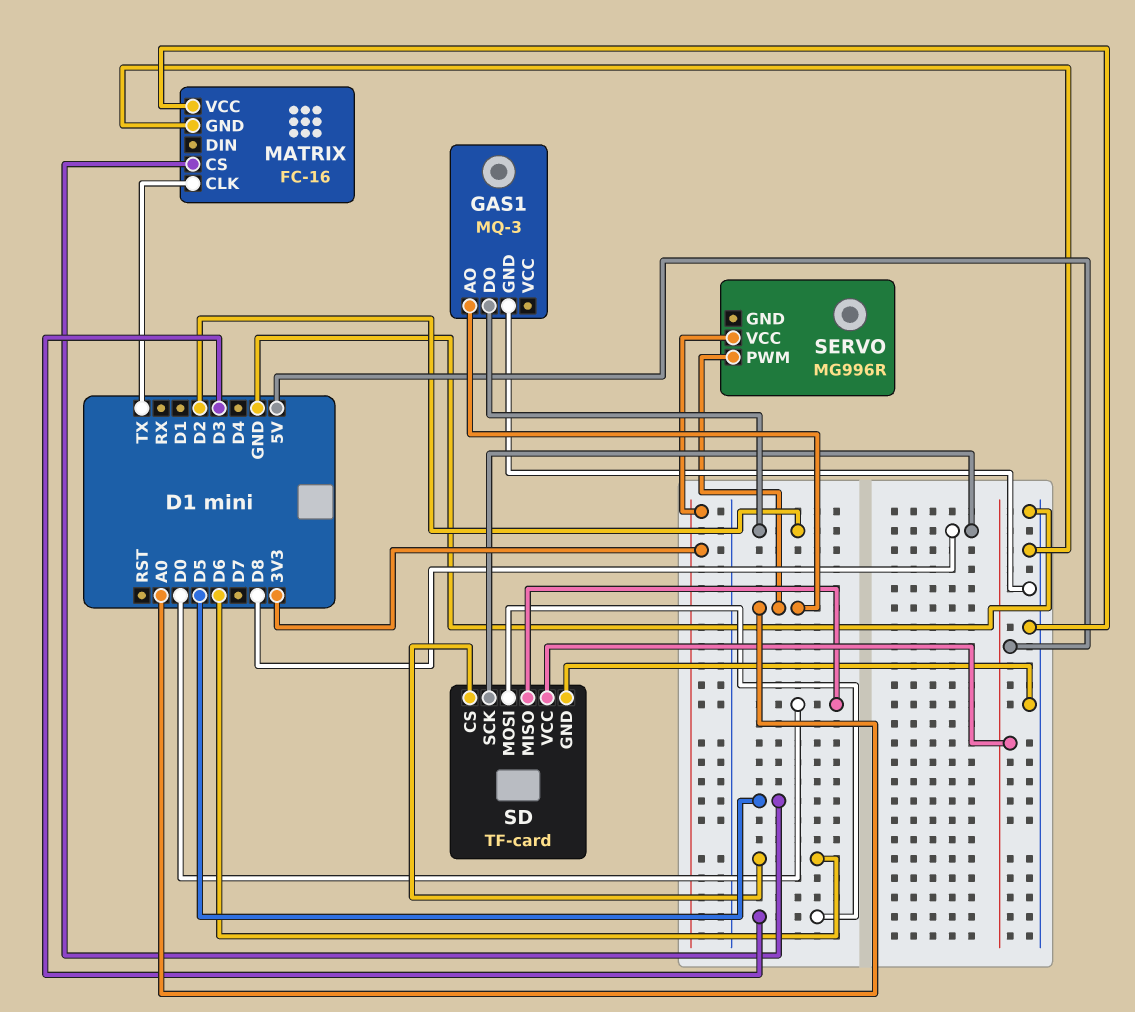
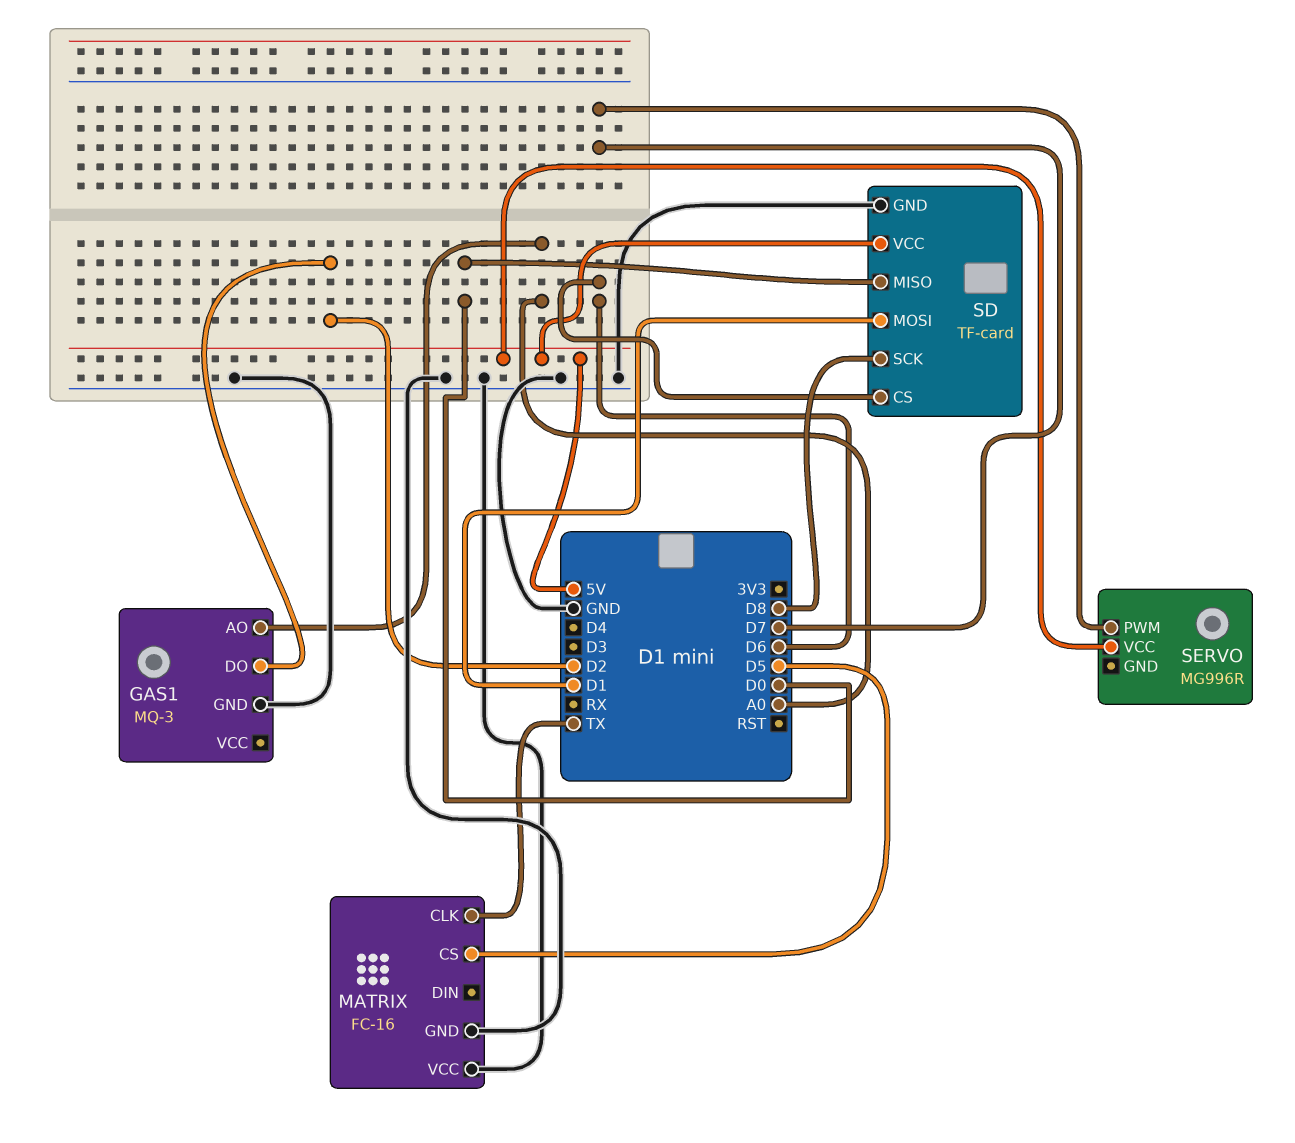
SD pin MOSI: D3 -> D1
SERVO pin PWM: A0 -> D7
SERVO pin VCC: 3V3 -> 5V

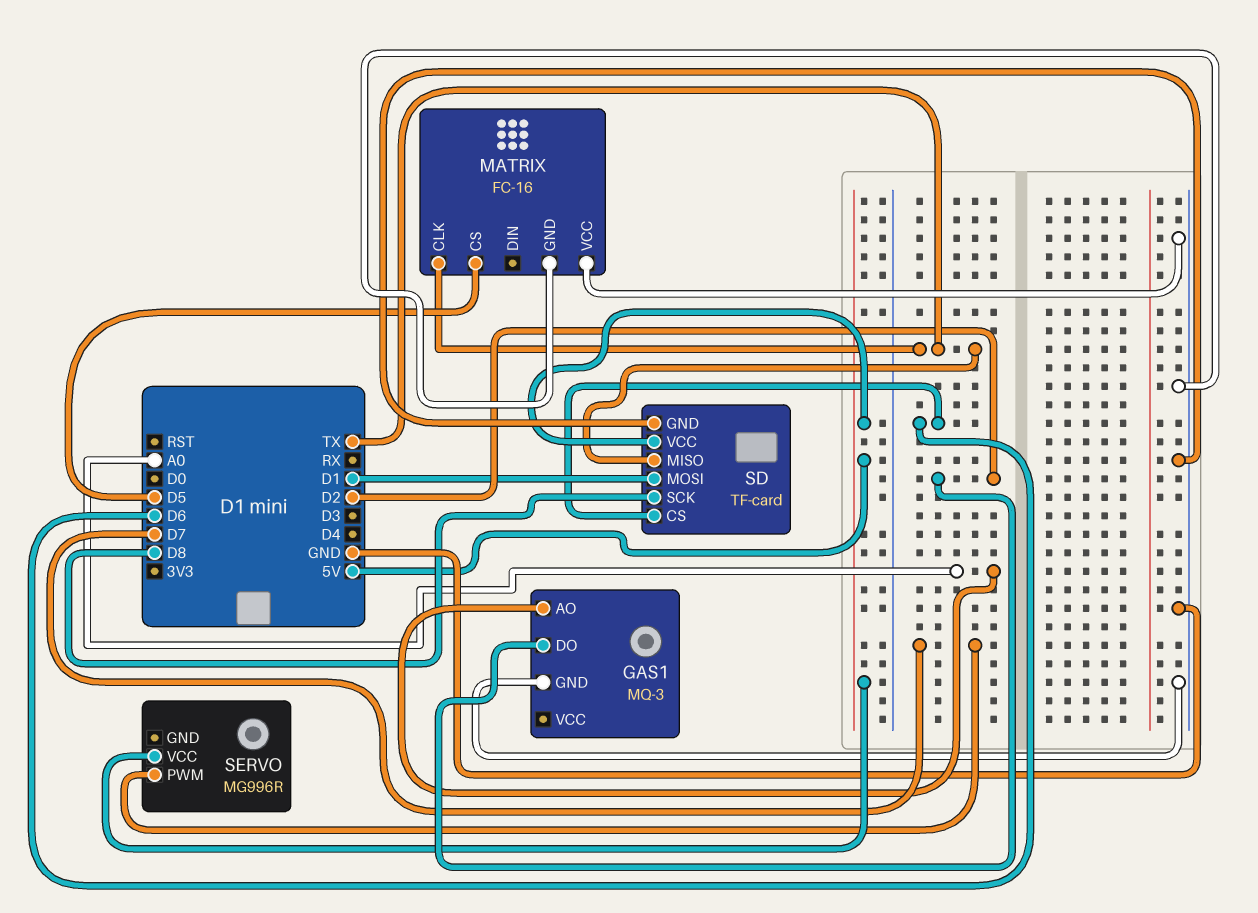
SD pin MISO: D0 -> TX

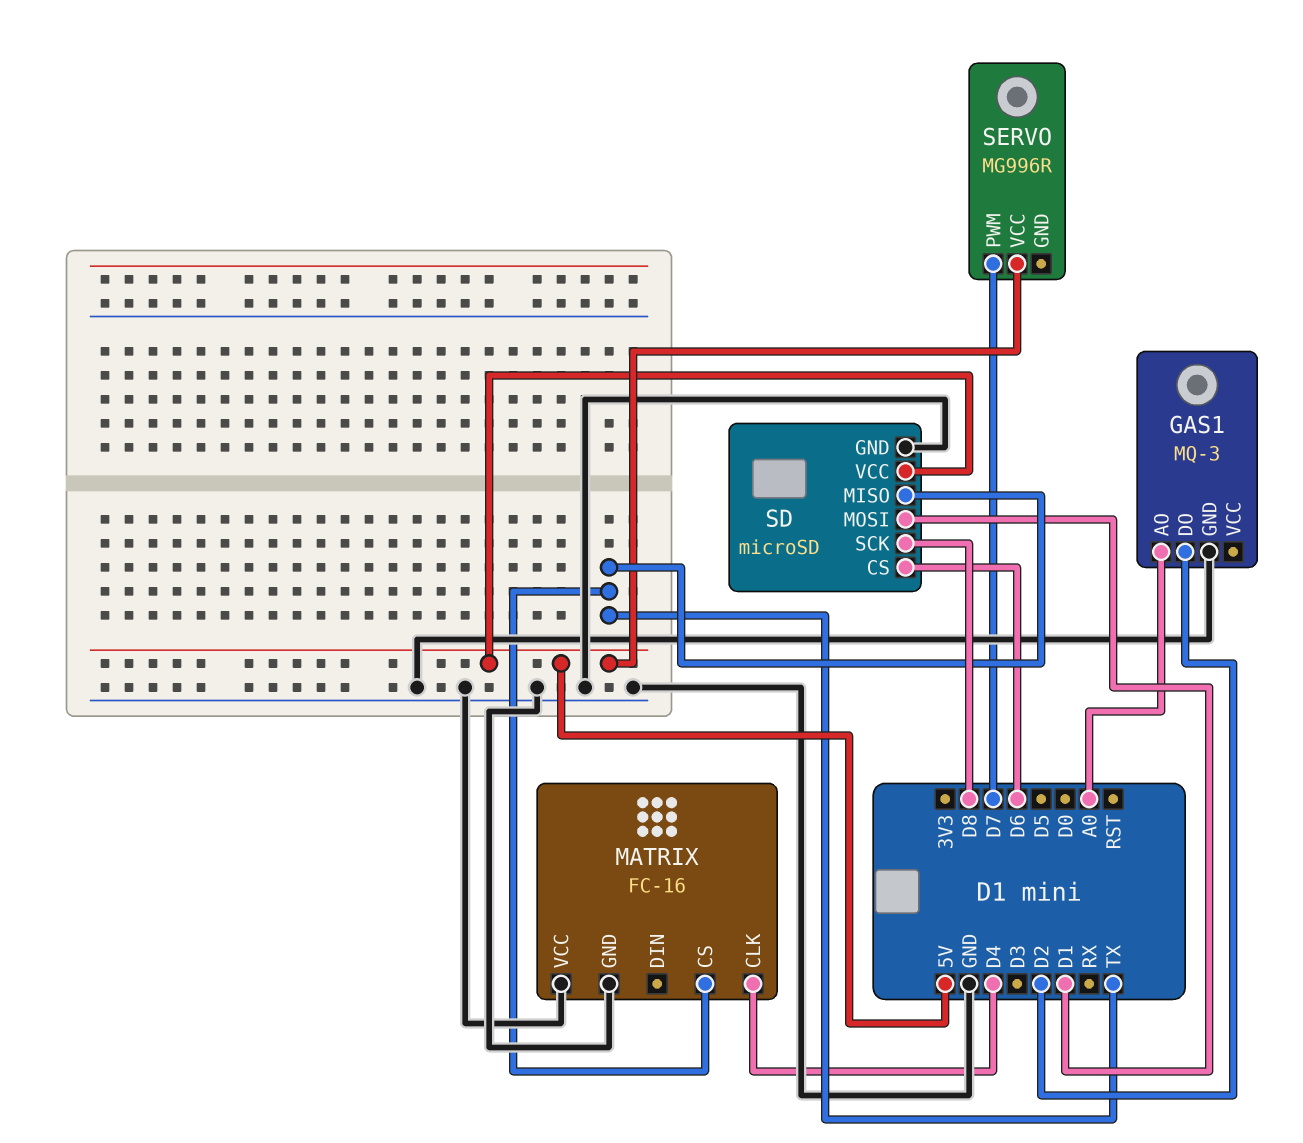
MATRIX pin CLK: TX -> D4
MATRIX pin CS: D5 -> TX
SD: TF-card -> microSD

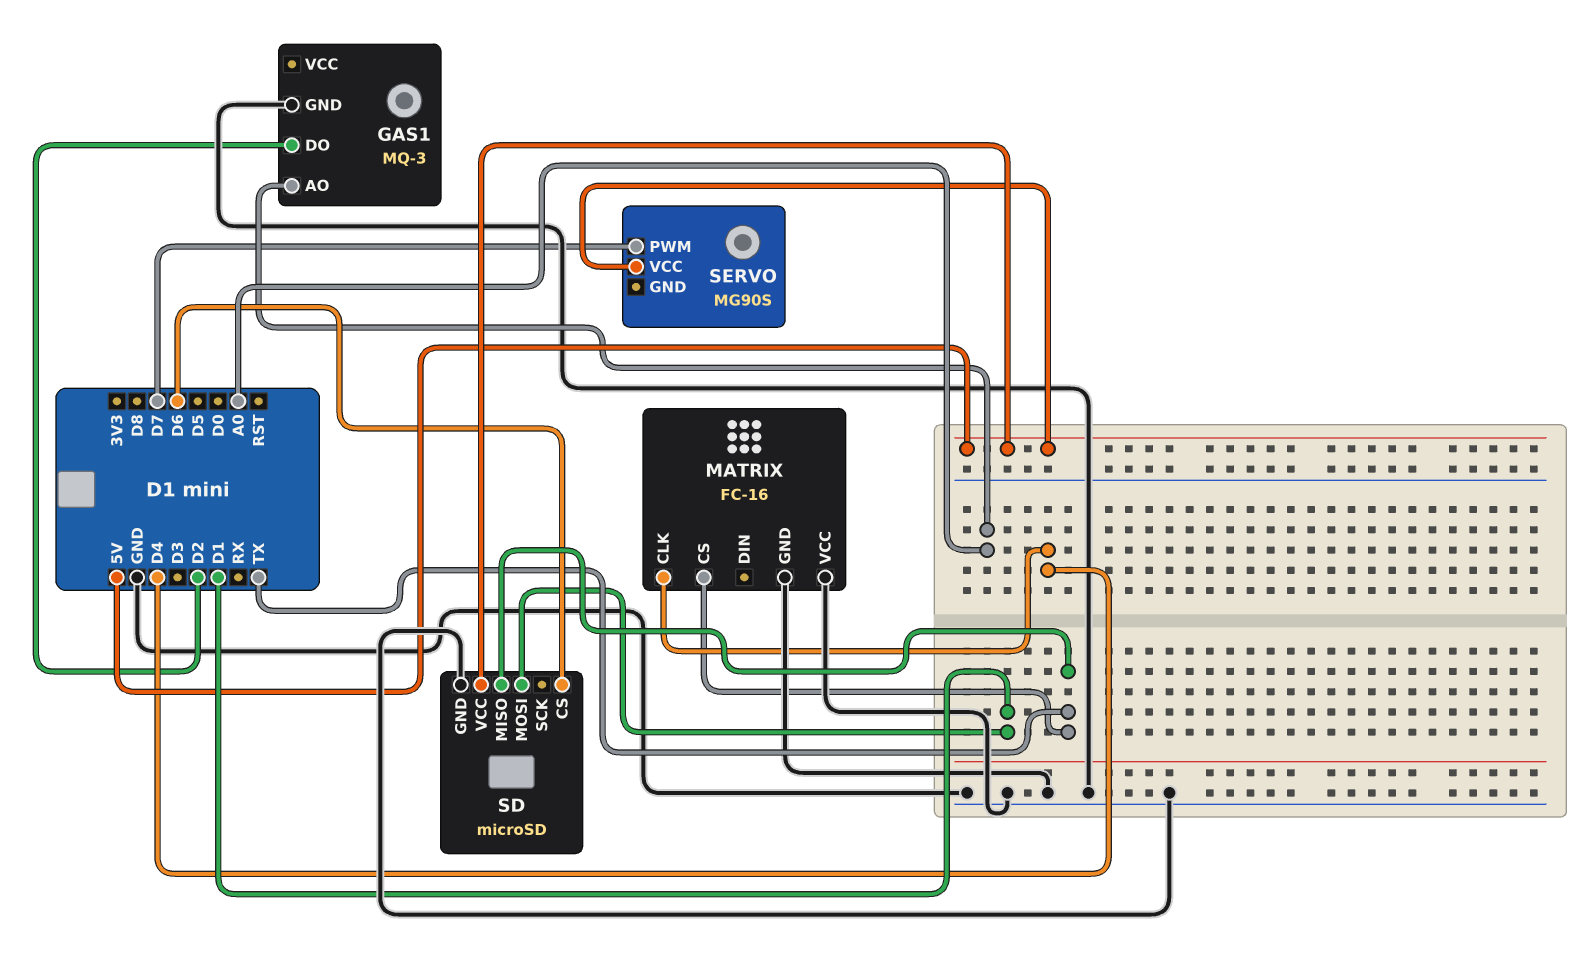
SD pin SCK: D8 -> none
SERVO: MG996R -> MG90S

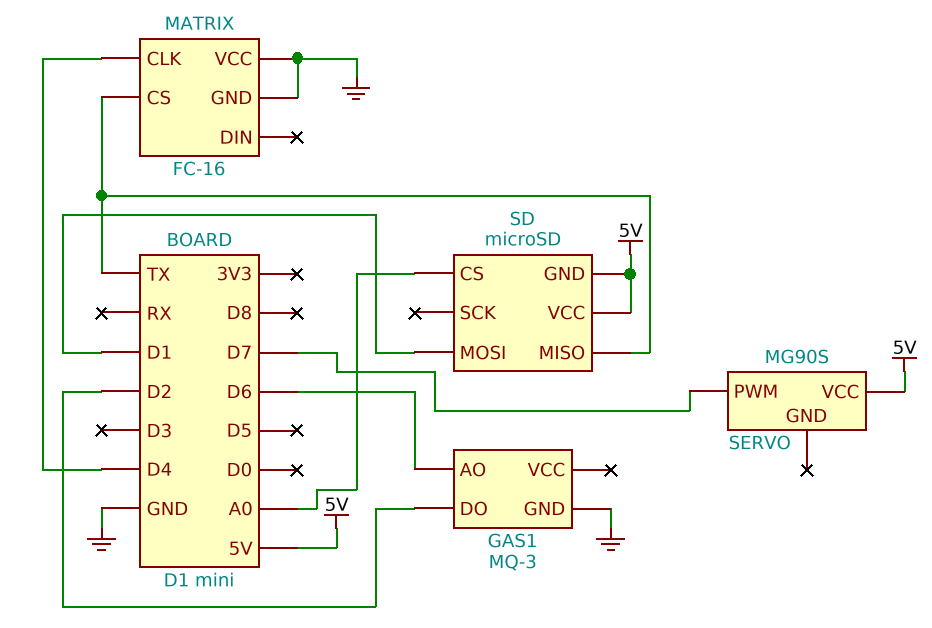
GAS1 pin AO: A0 -> D6
SD pin CS: D6 -> A0
SD pin GND: GND -> 5V

